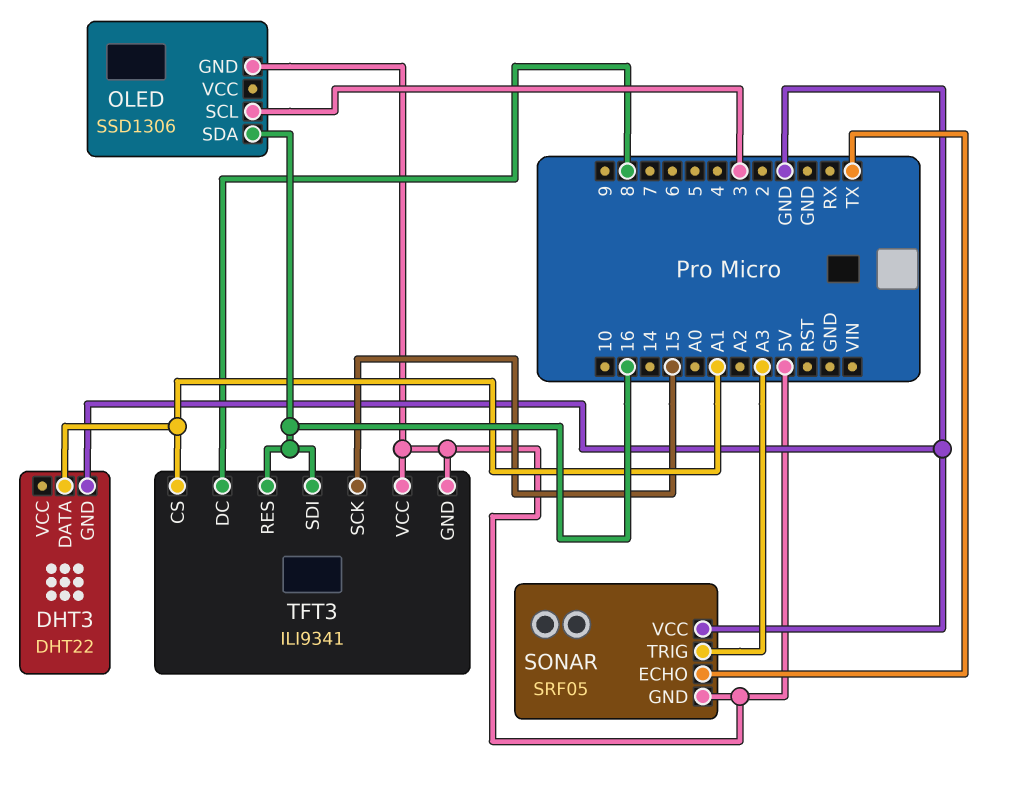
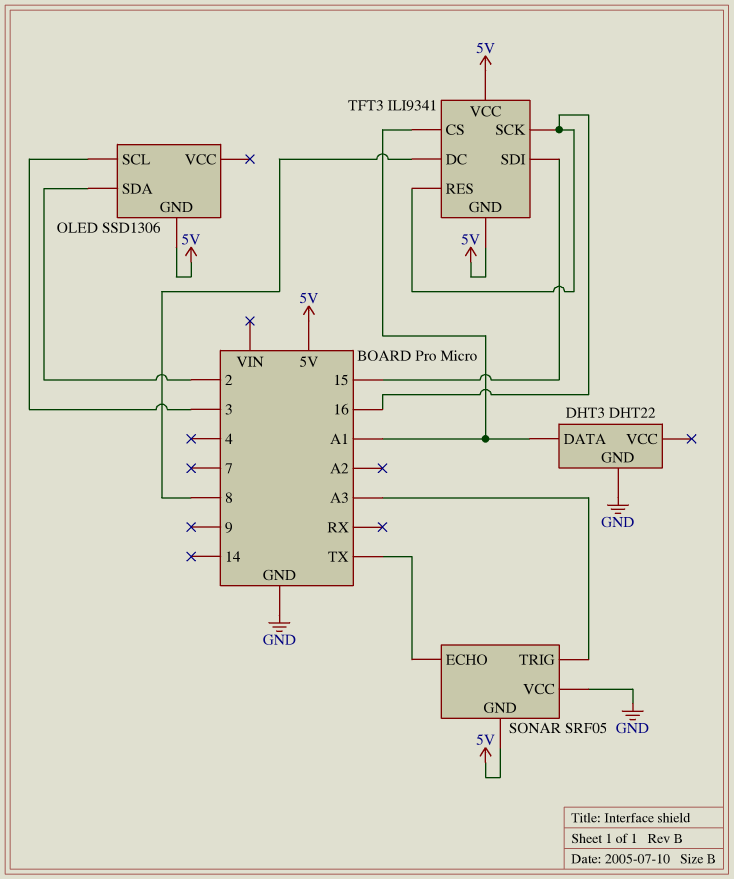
OLED pin SDA: 16 -> 2
TFT3 pin SCK: 15 -> 16
TFT3 pin SDI: 16 -> 15

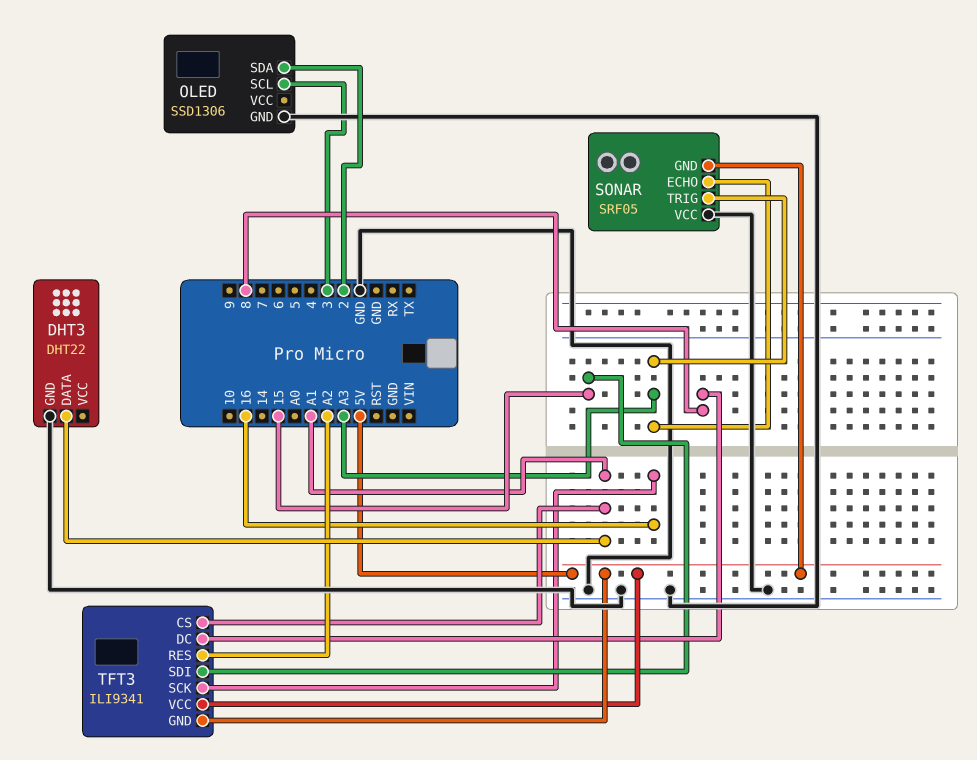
OLED pin GND: 5V -> GND
SONAR pin ECHO: TX -> A3
TFT3 pin RES: 16 -> A2

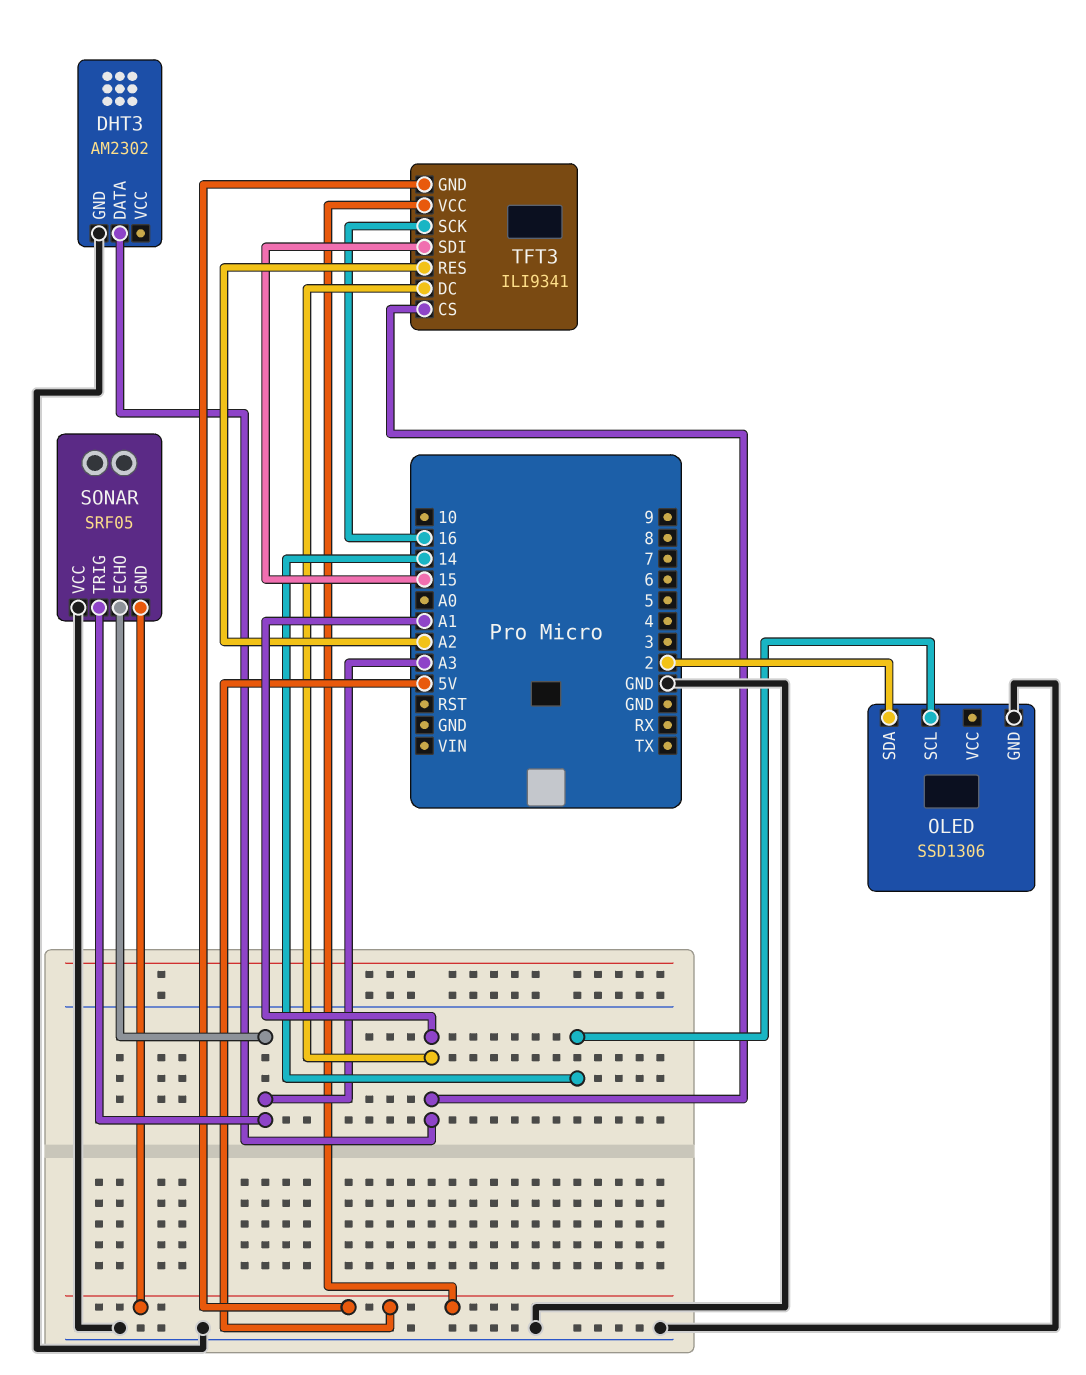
DHT3: DHT22 -> AM2302
OLED pin SCL: 3 -> 14
TFT3 pin DC: 8 -> A1

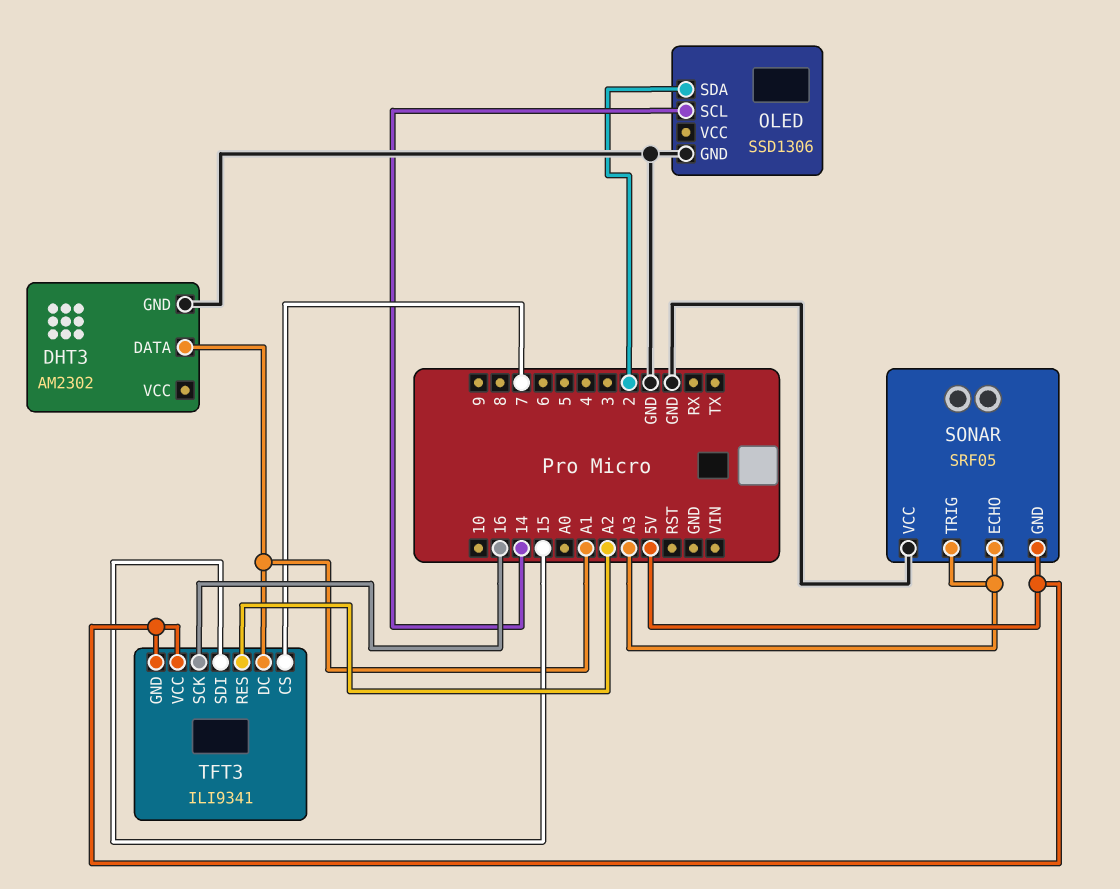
TFT3 pin CS: A1 -> 7

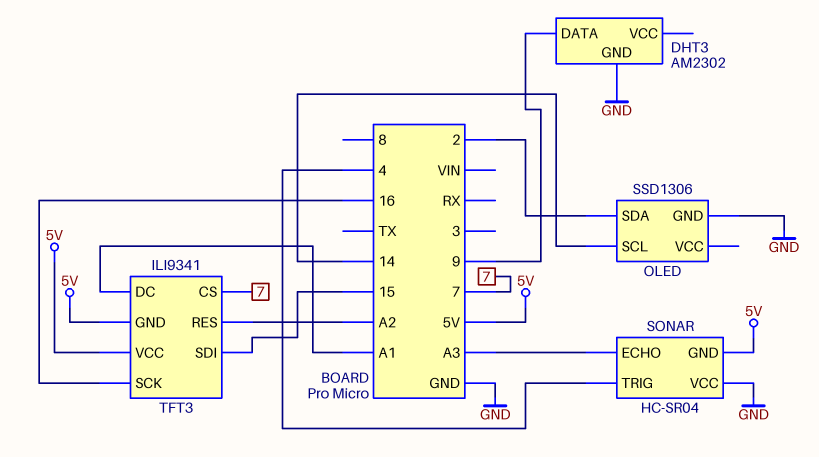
DHT3 pin DATA: A1 -> 9
SONAR: SRF05 -> HC-SR04
SONAR pin TRIG: A3 -> 4

